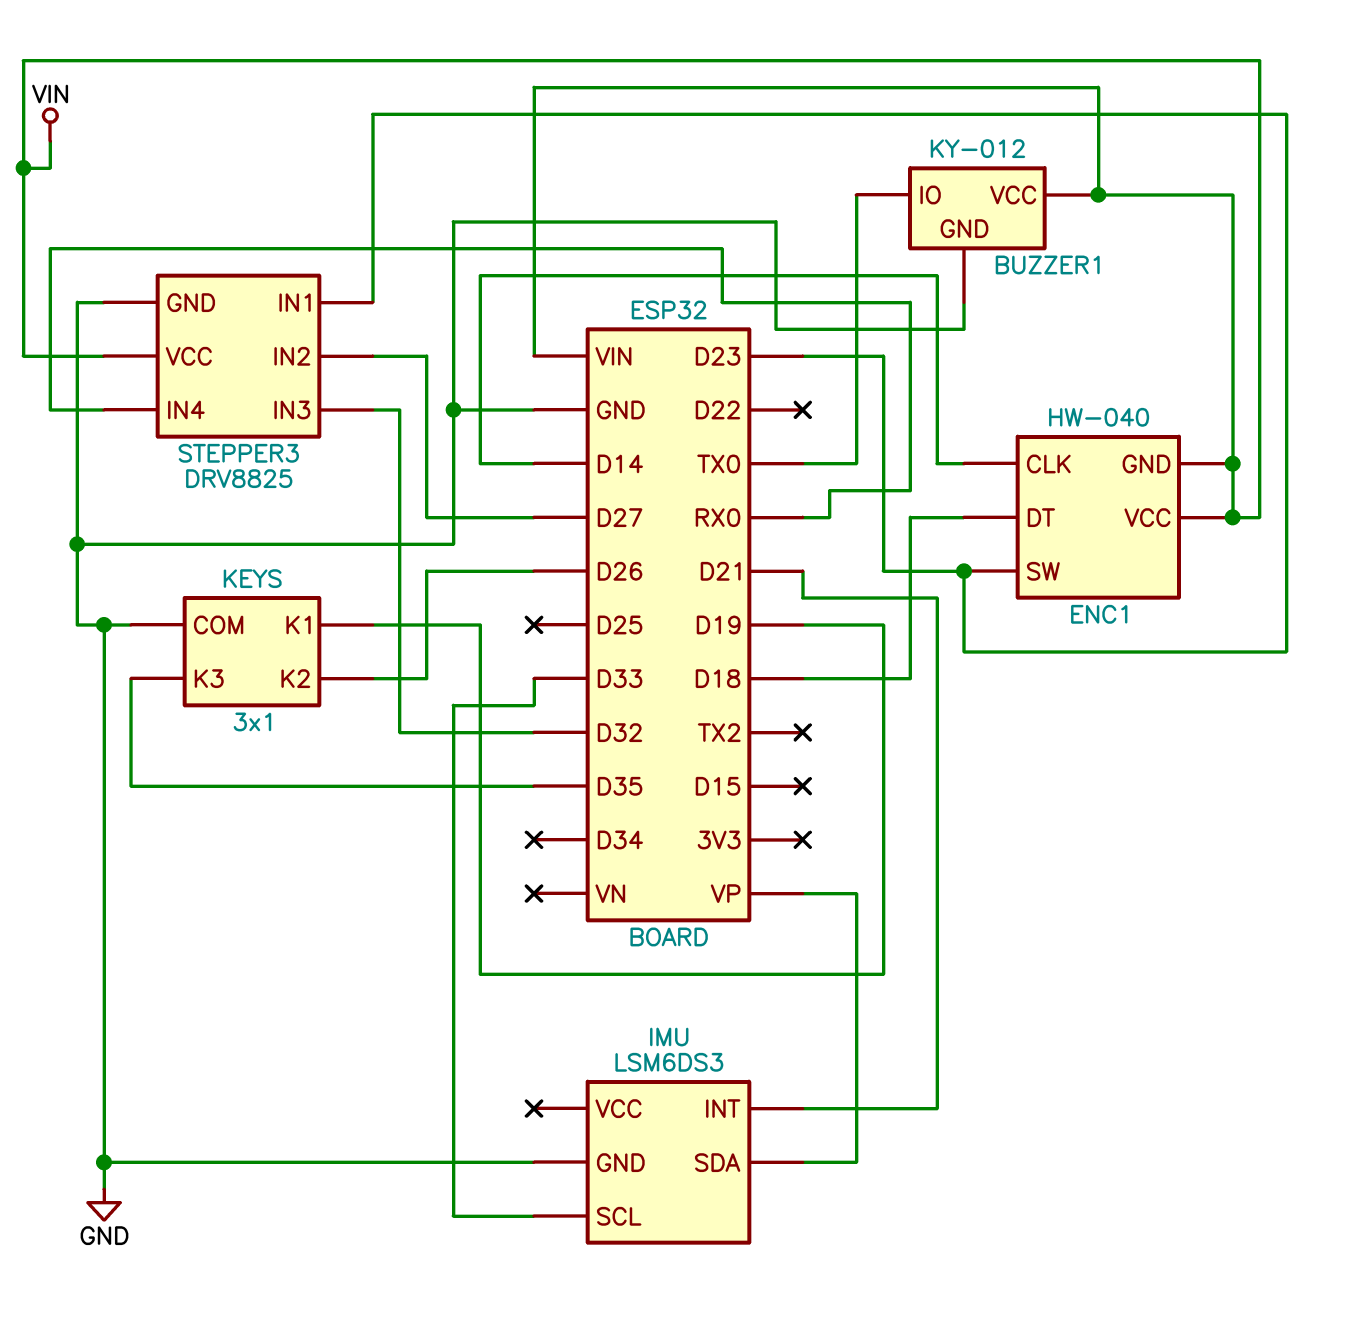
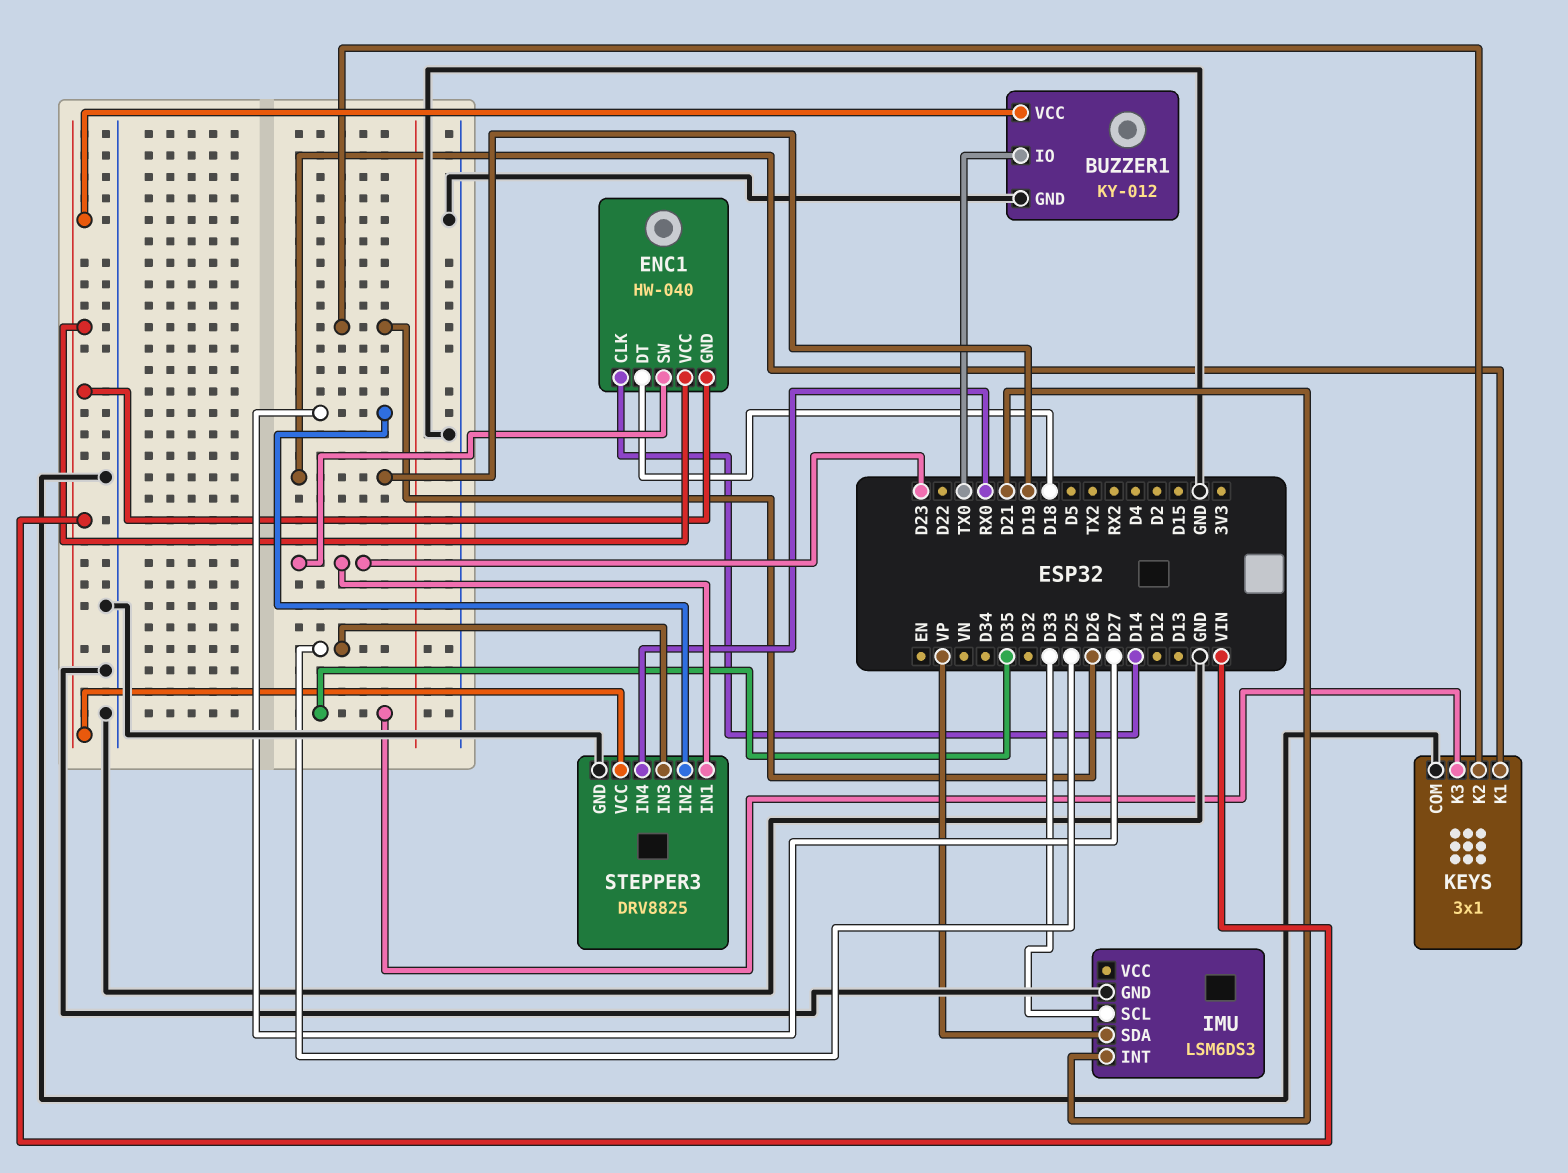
STEPPER3 pin IN3: D32 -> D25

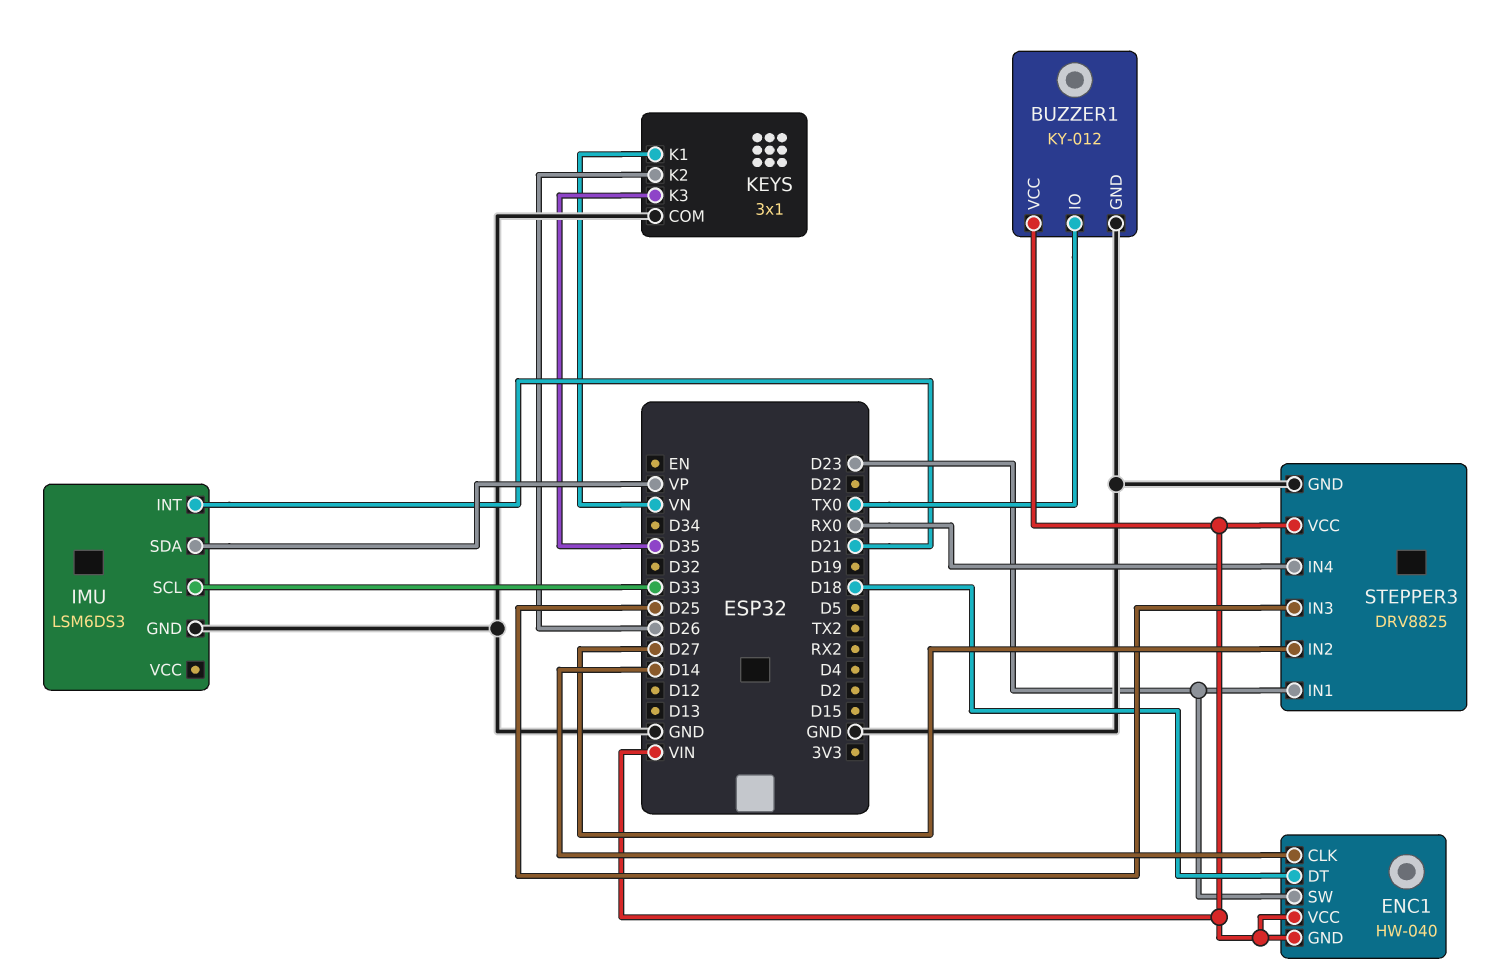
KEYS pin K1: D19 -> VN

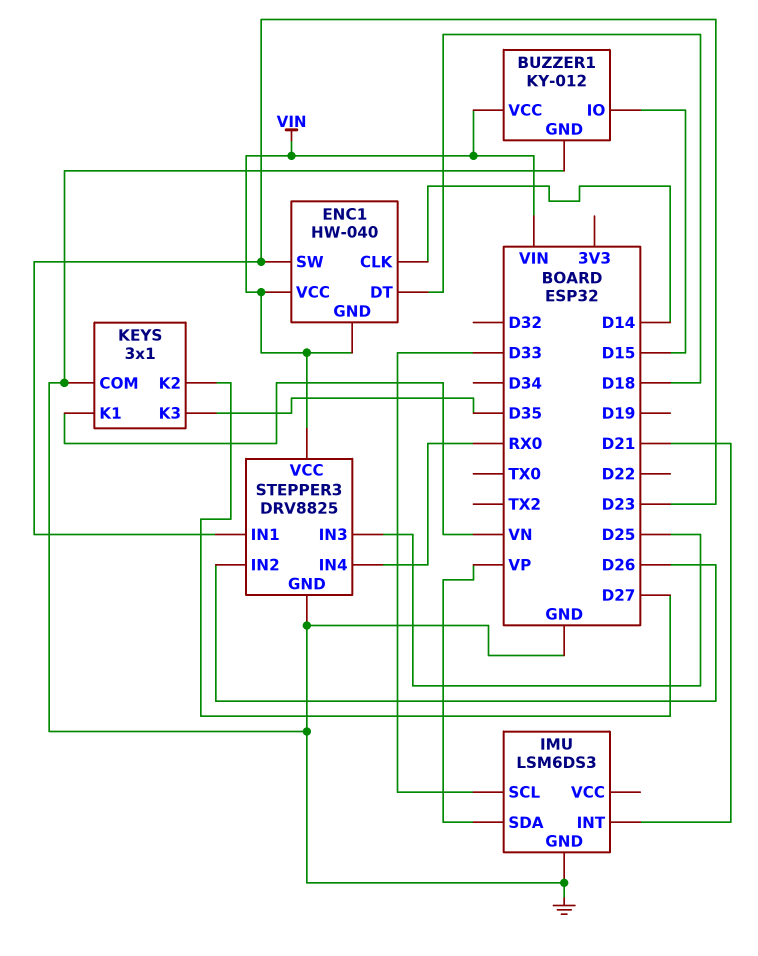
BUZZER1 pin IO: TX0 -> D15
KEYS pin K2: D26 -> D27
STEPPER3 pin IN2: D27 -> D26

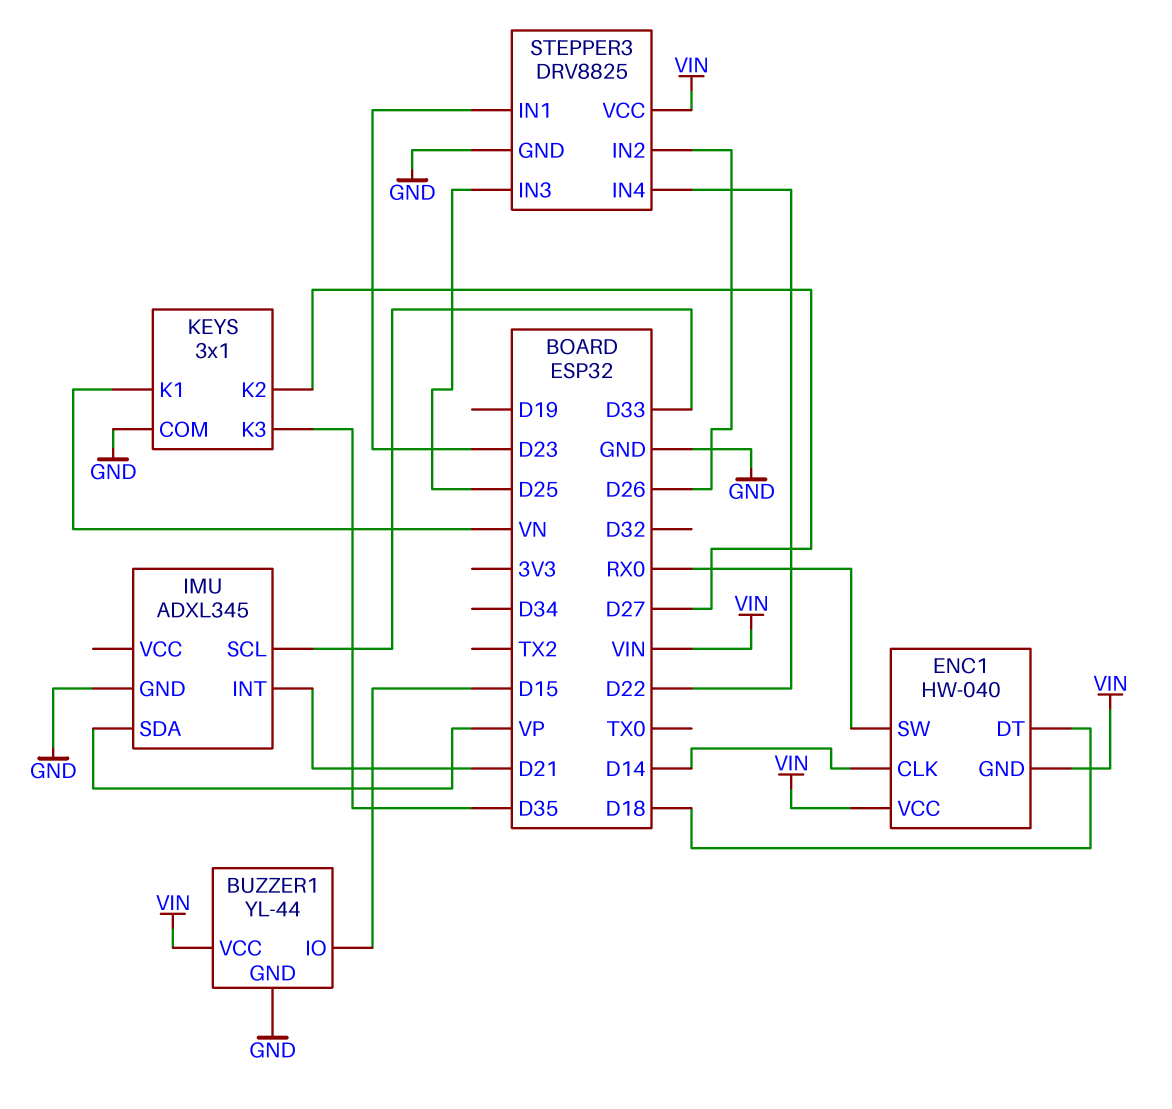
BUZZER1: KY-012 -> YL-44
ENC1 pin SW: D23 -> RX0
IMU: LSM6DS3 -> ADXL345
STEPPER3 pin IN4: RX0 -> D22

